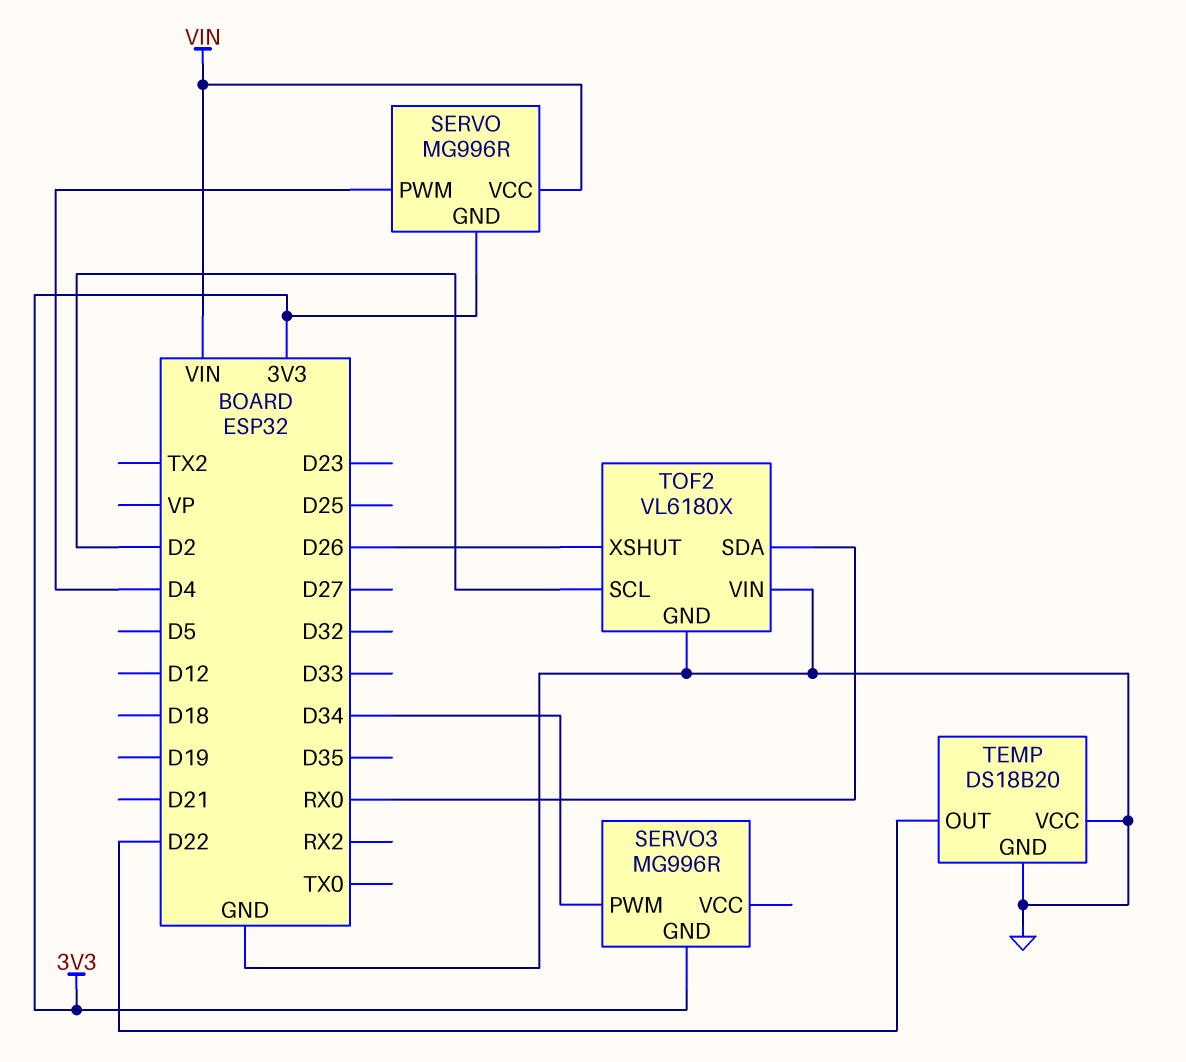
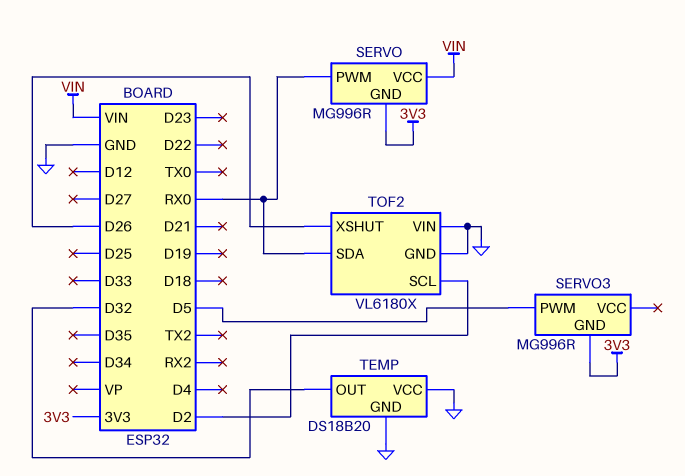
SERVO pin PWM: D4 -> RX0
SERVO3 pin PWM: D34 -> D5
TEMP pin OUT: D22 -> D32

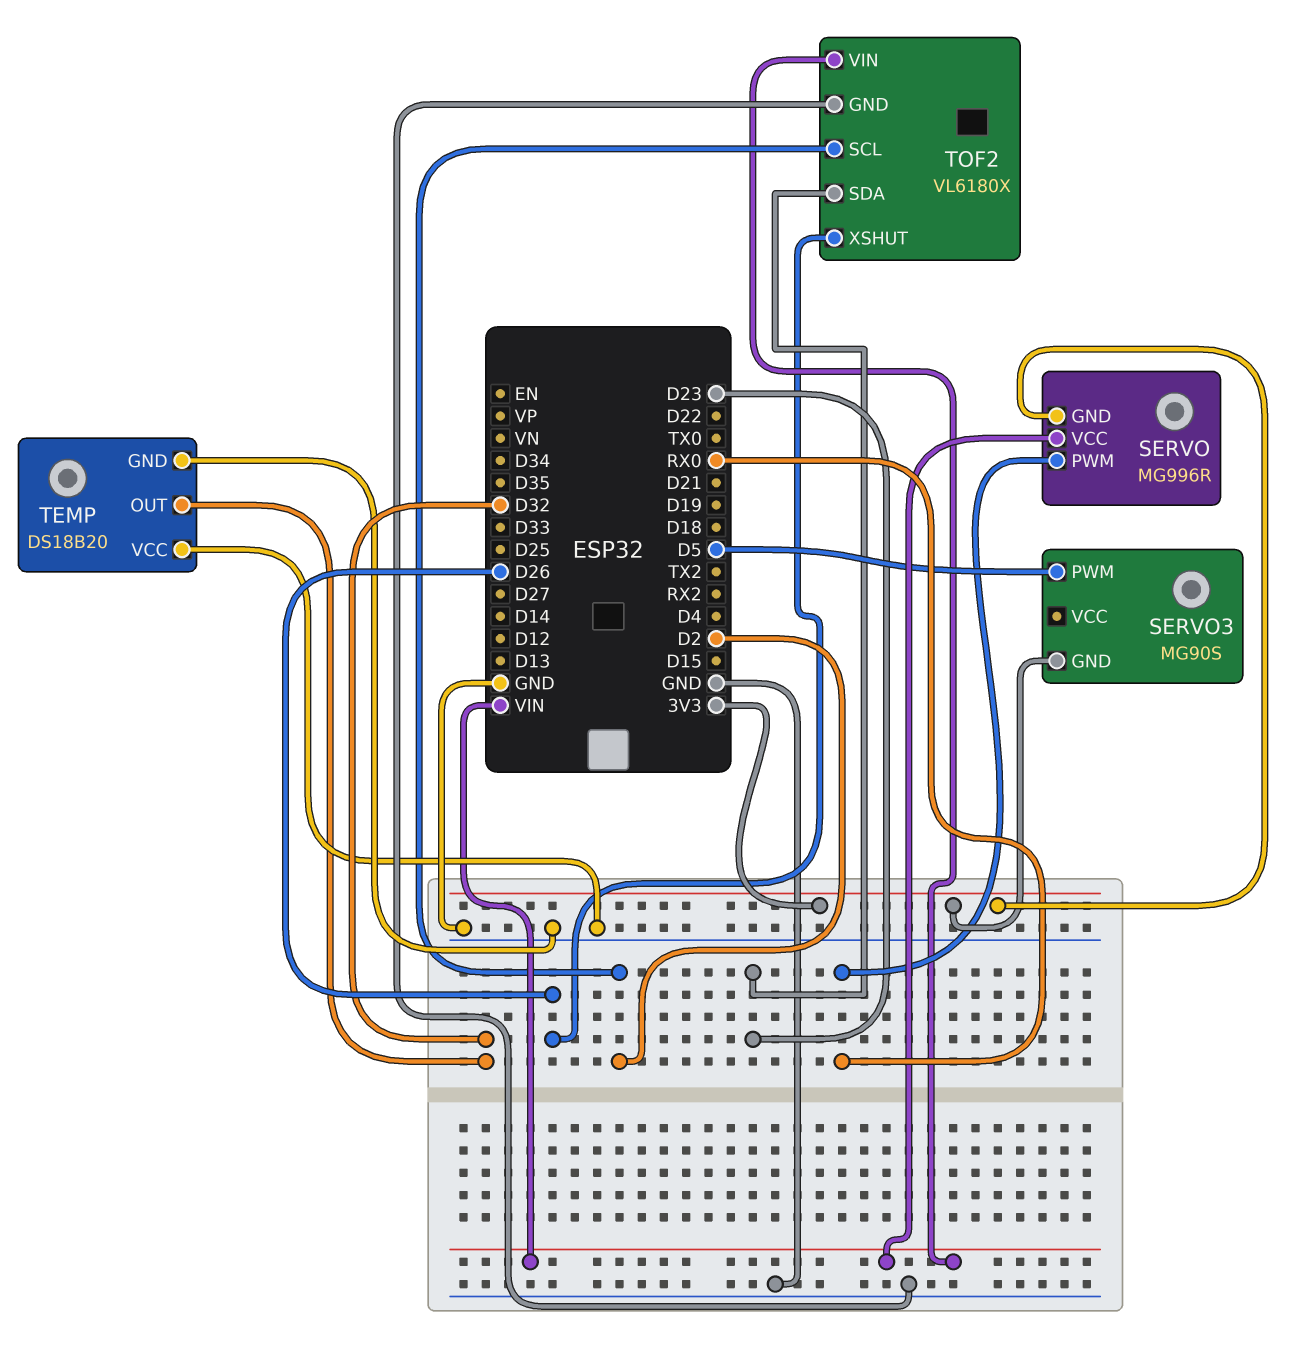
SERVO3: MG996R -> MG90S
TOF2 pin SDA: RX0 -> D23
TOF2 pin VIN: GND -> VIN

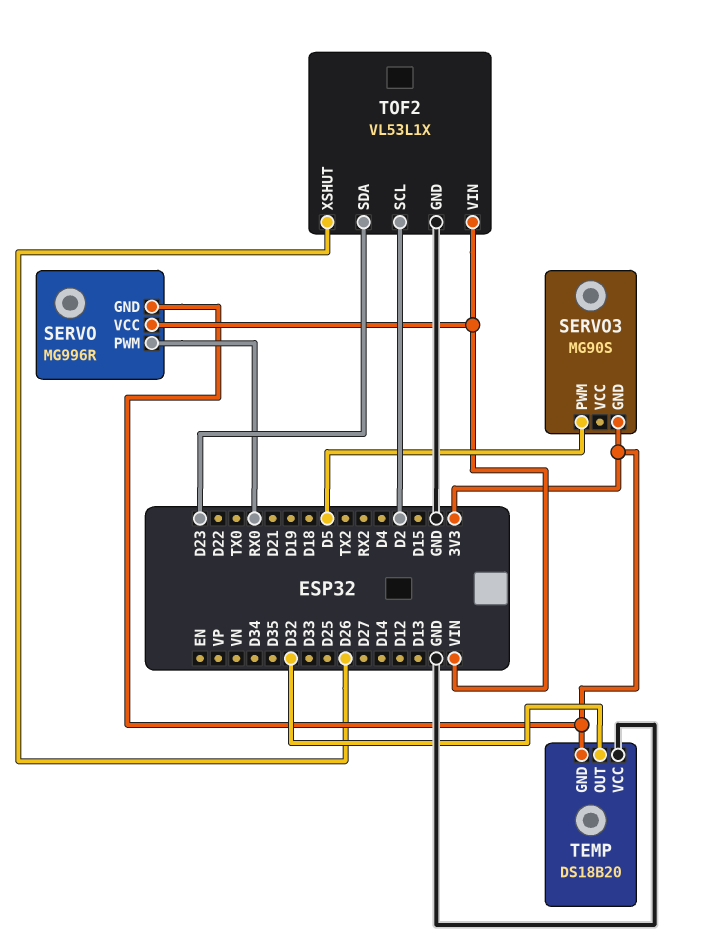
TEMP pin GND: GND -> 3V3
TOF2: VL6180X -> VL53L1X

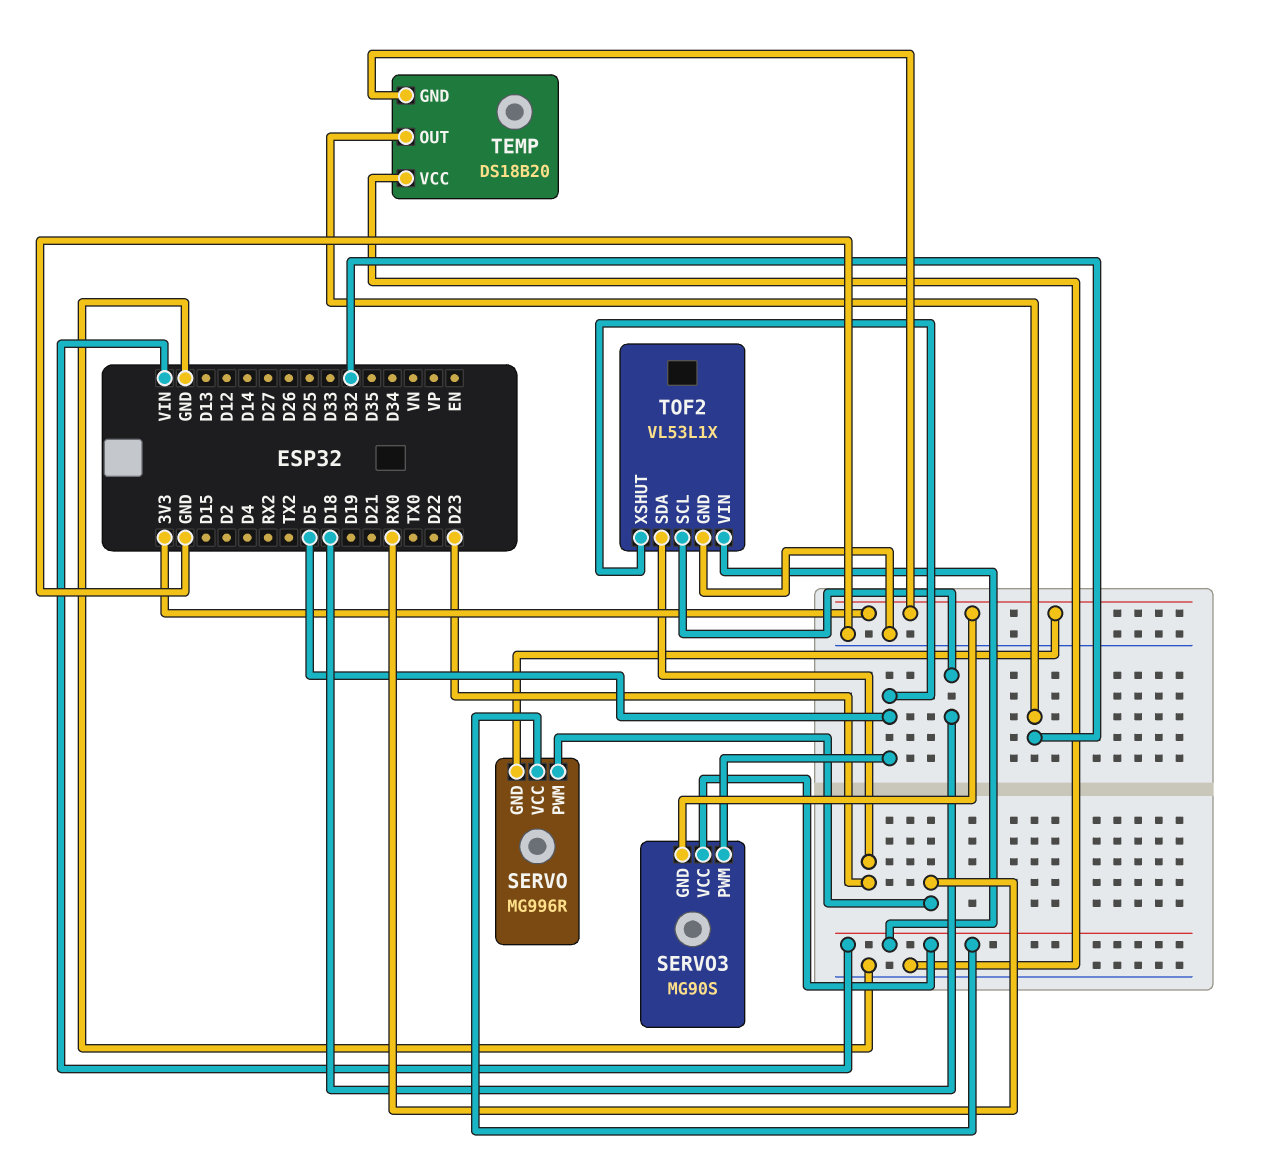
SERVO3 pin VCC: none -> VIN
TOF2 pin SCL: D2 -> D18
TOF2 pin XSHUT: D26 -> D5

